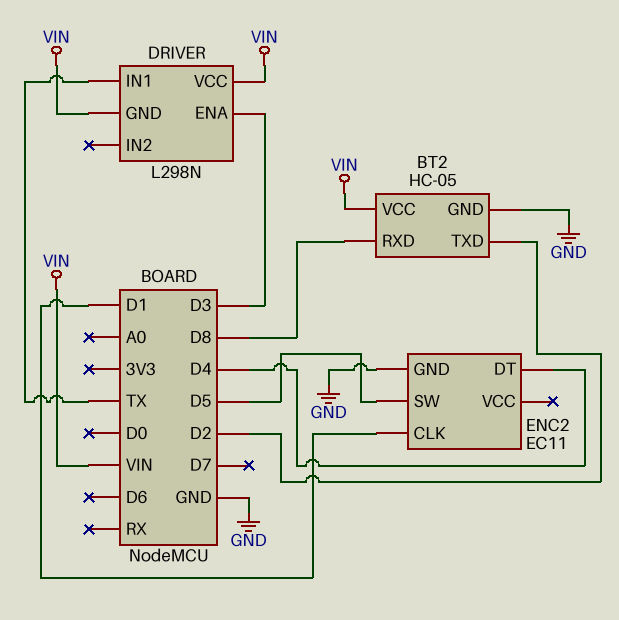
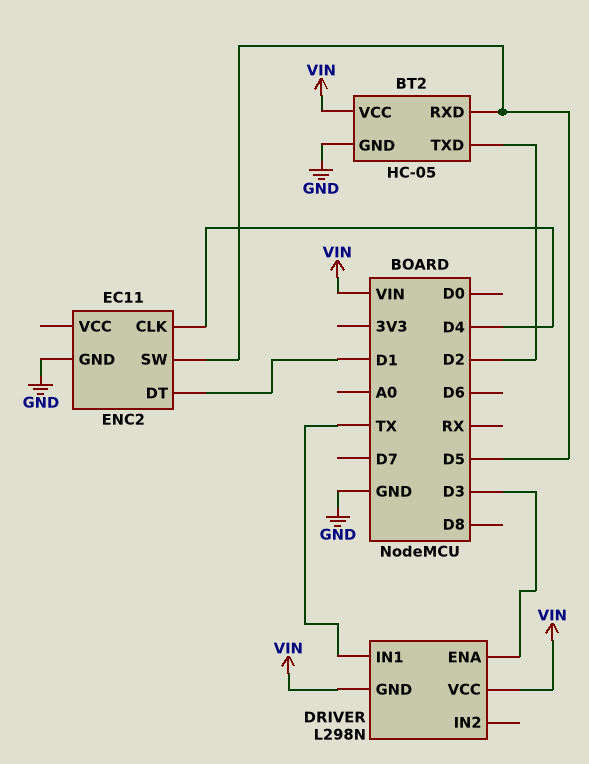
BT2 pin RXD: D8 -> D5
ENC2 pin CLK: D1 -> D4
ENC2 pin DT: D4 -> D1

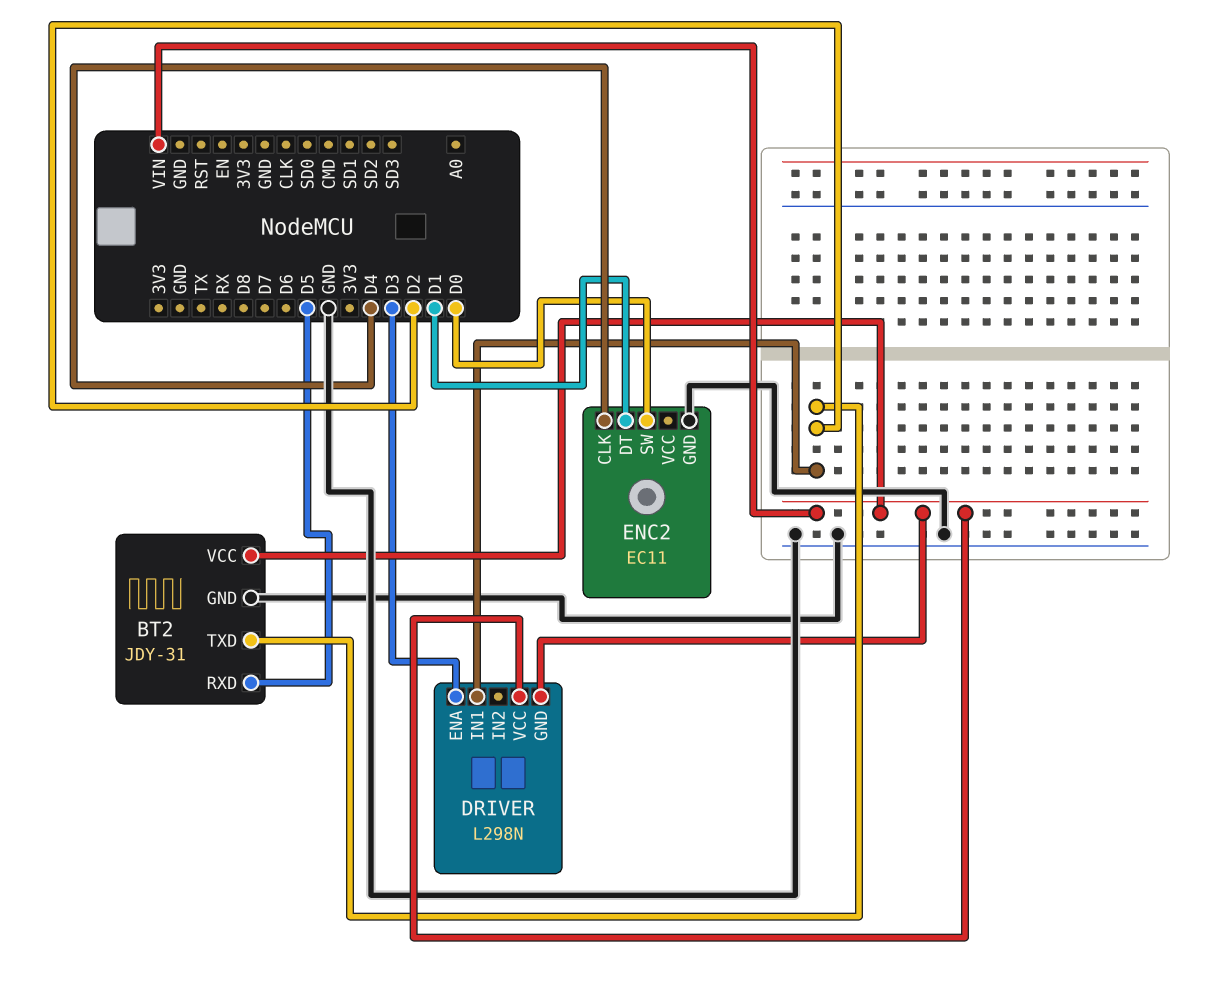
BT2: HC-05 -> JDY-31
DRIVER pin IN1: TX -> D2
ENC2 pin SW: D5 -> D0

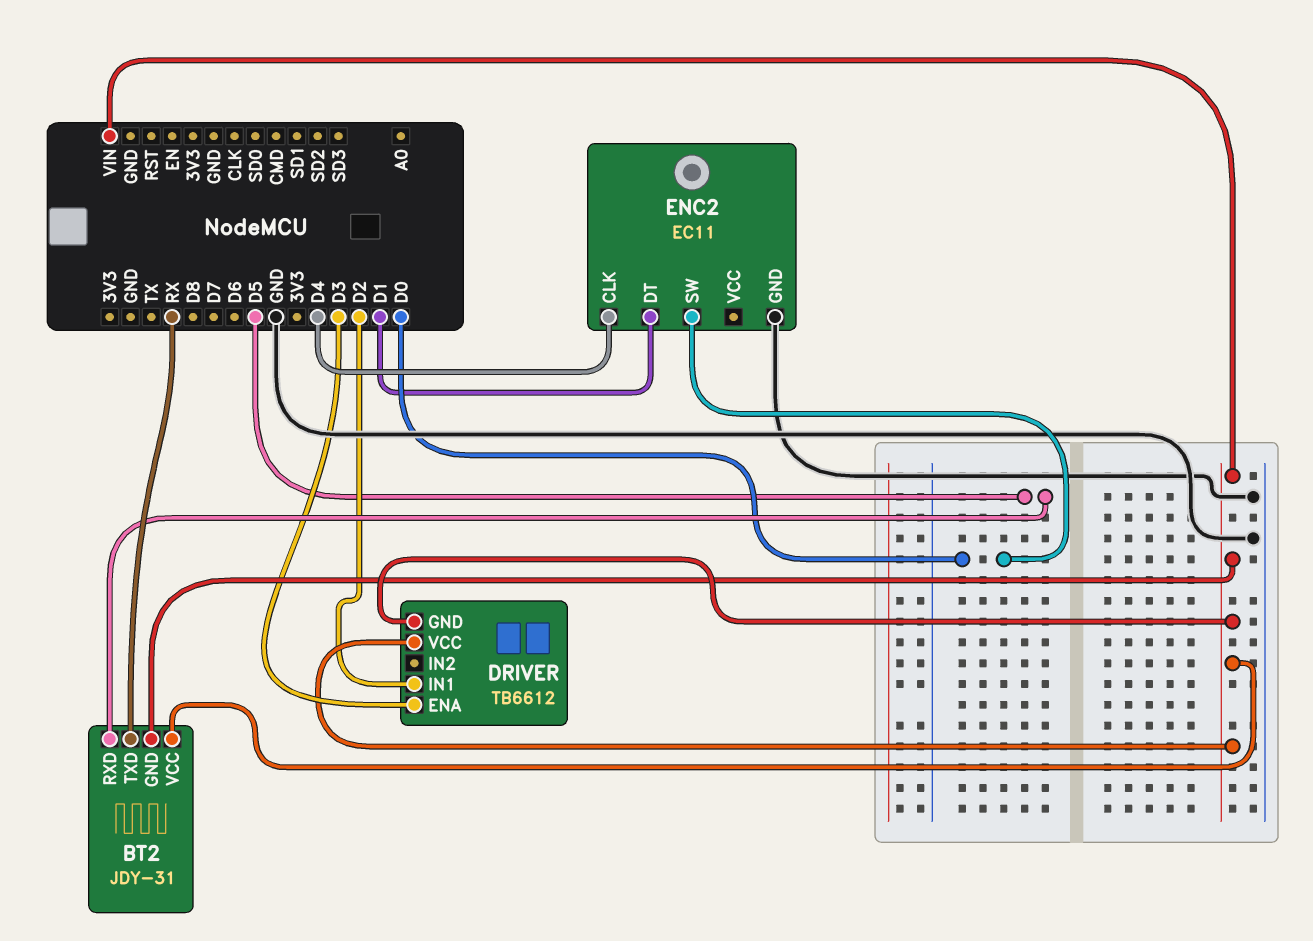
BT2 pin GND: GND -> VIN
BT2 pin TXD: D2 -> RX
DRIVER: L298N -> TB6612

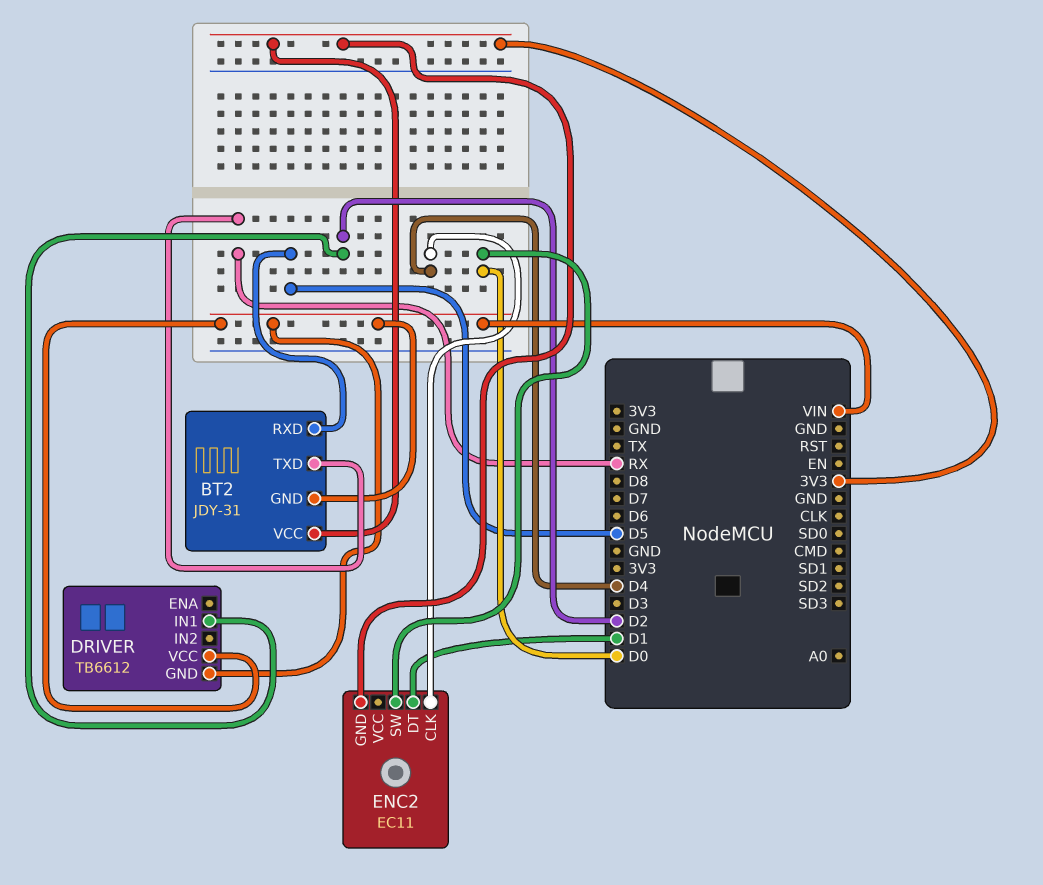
BT2 pin VCC: VIN -> 3V3
DRIVER pin ENA: D3 -> none
ENC2 pin GND: GND -> 3V3

